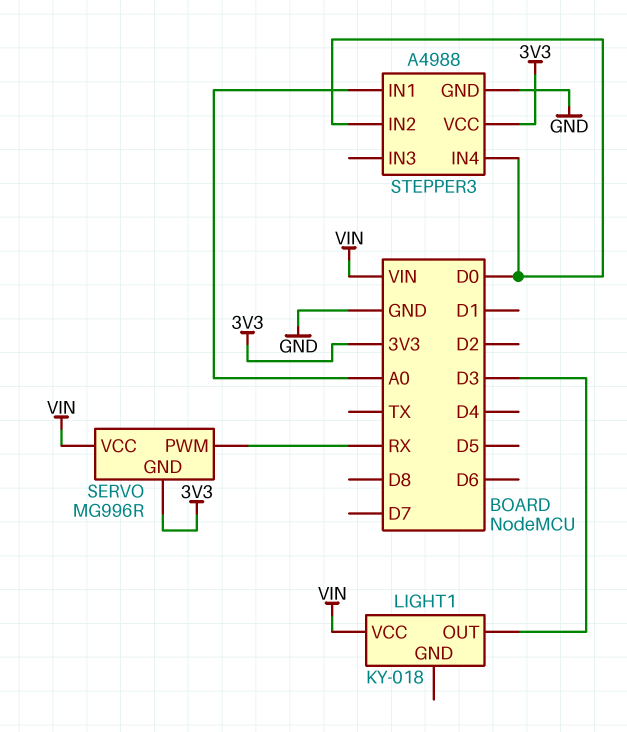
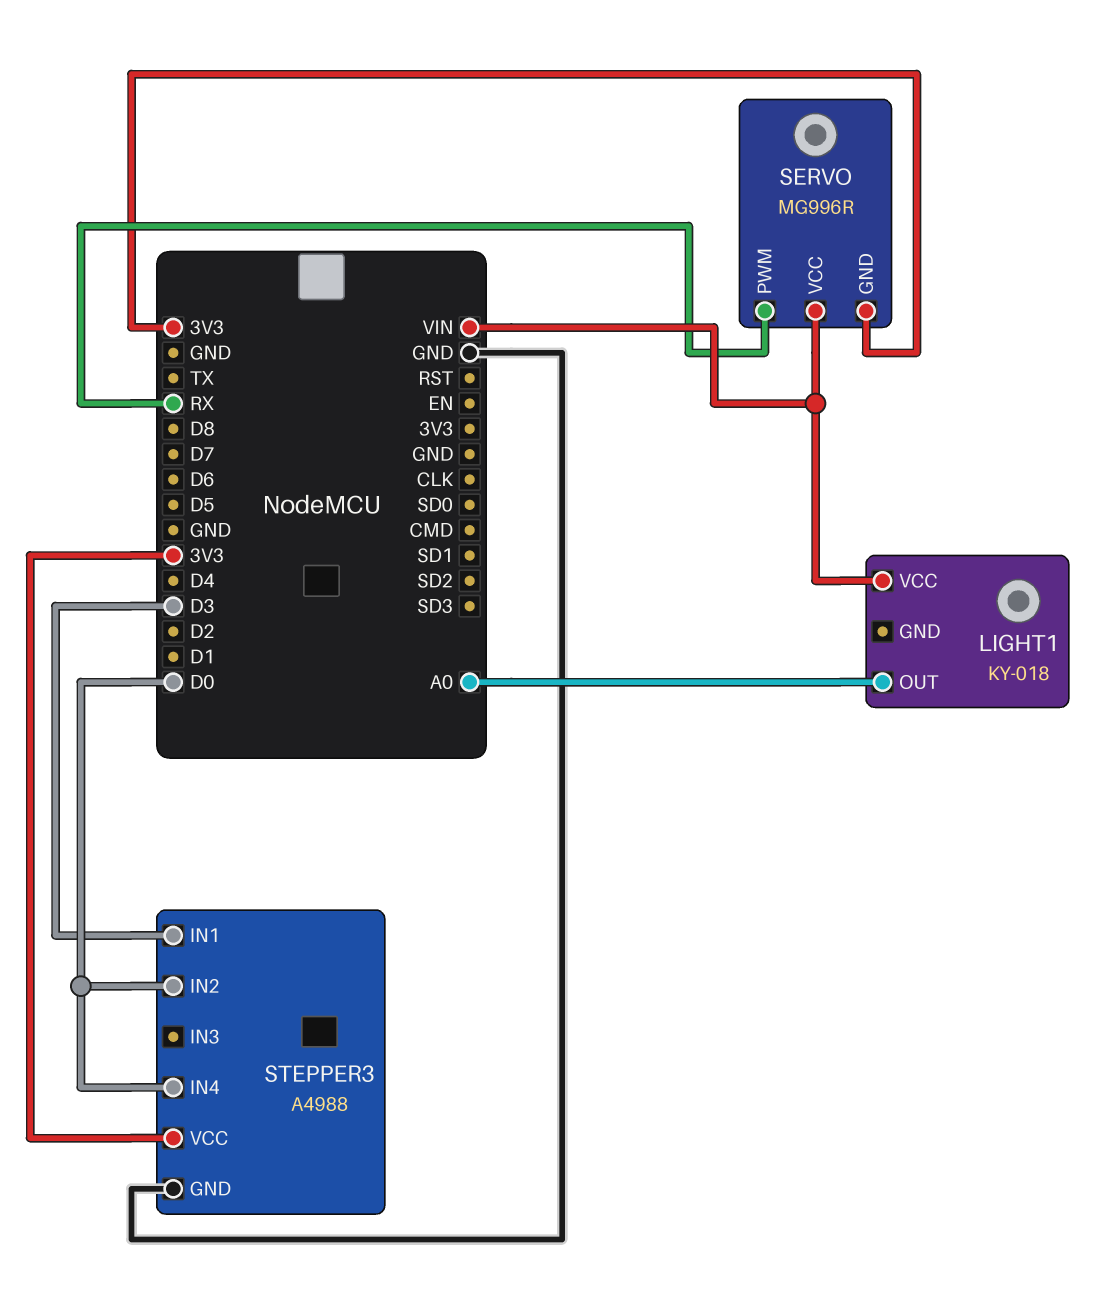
LIGHT1 pin OUT: D3 -> A0
STEPPER3 pin IN1: A0 -> D3

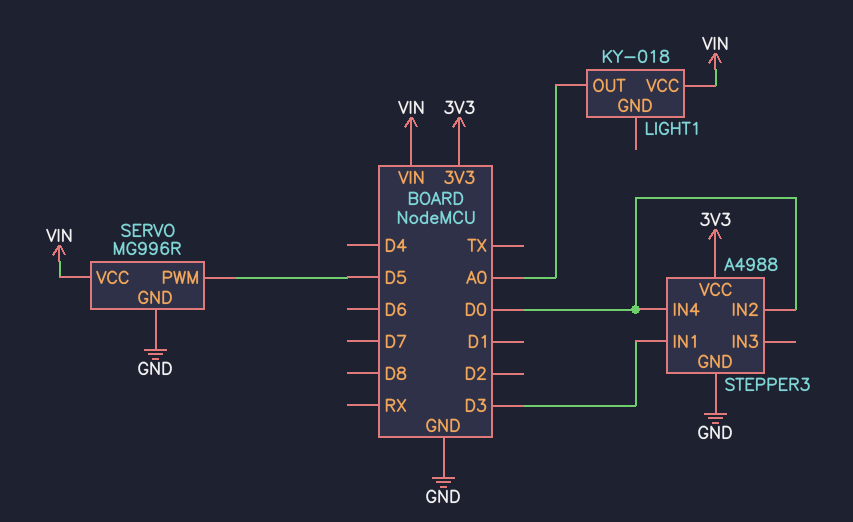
SERVO pin GND: 3V3 -> GND
SERVO pin PWM: RX -> D5

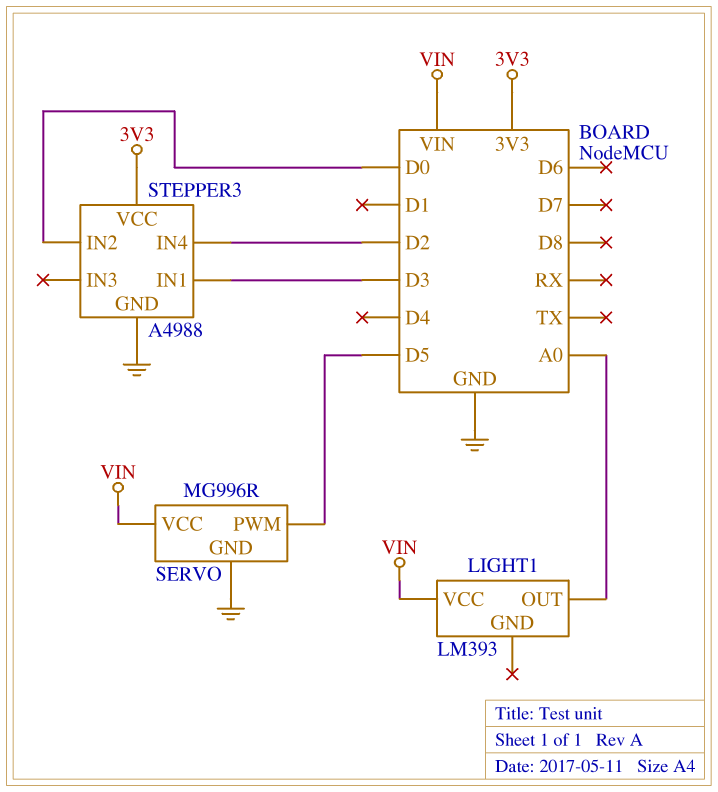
LIGHT1: KY-018 -> LM393
STEPPER3 pin IN4: D0 -> D2

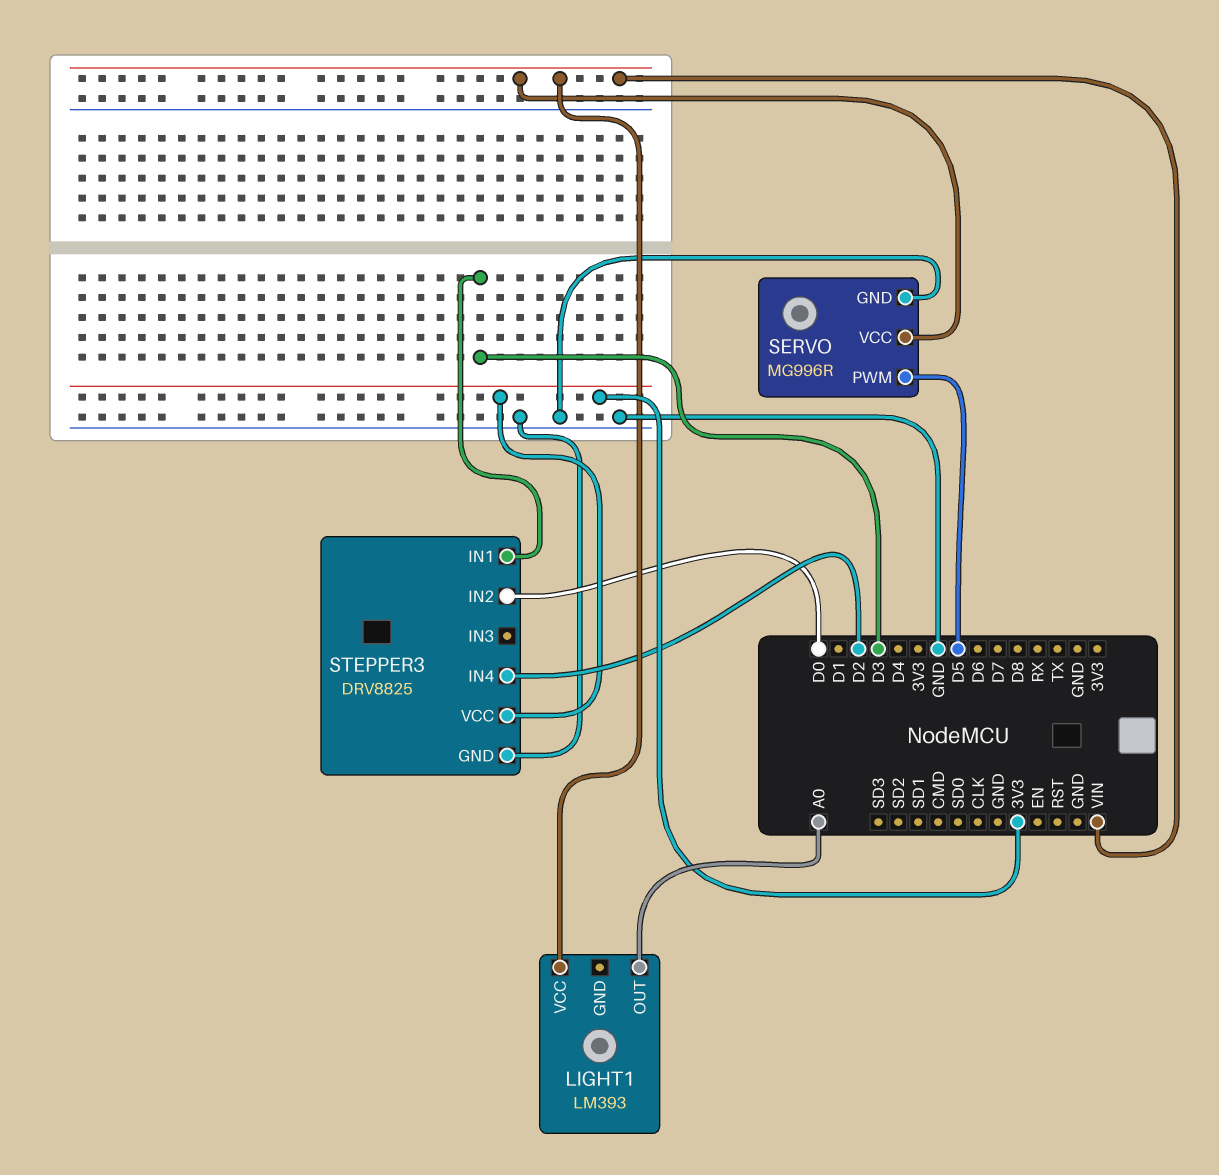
STEPPER3: A4988 -> DRV8825

